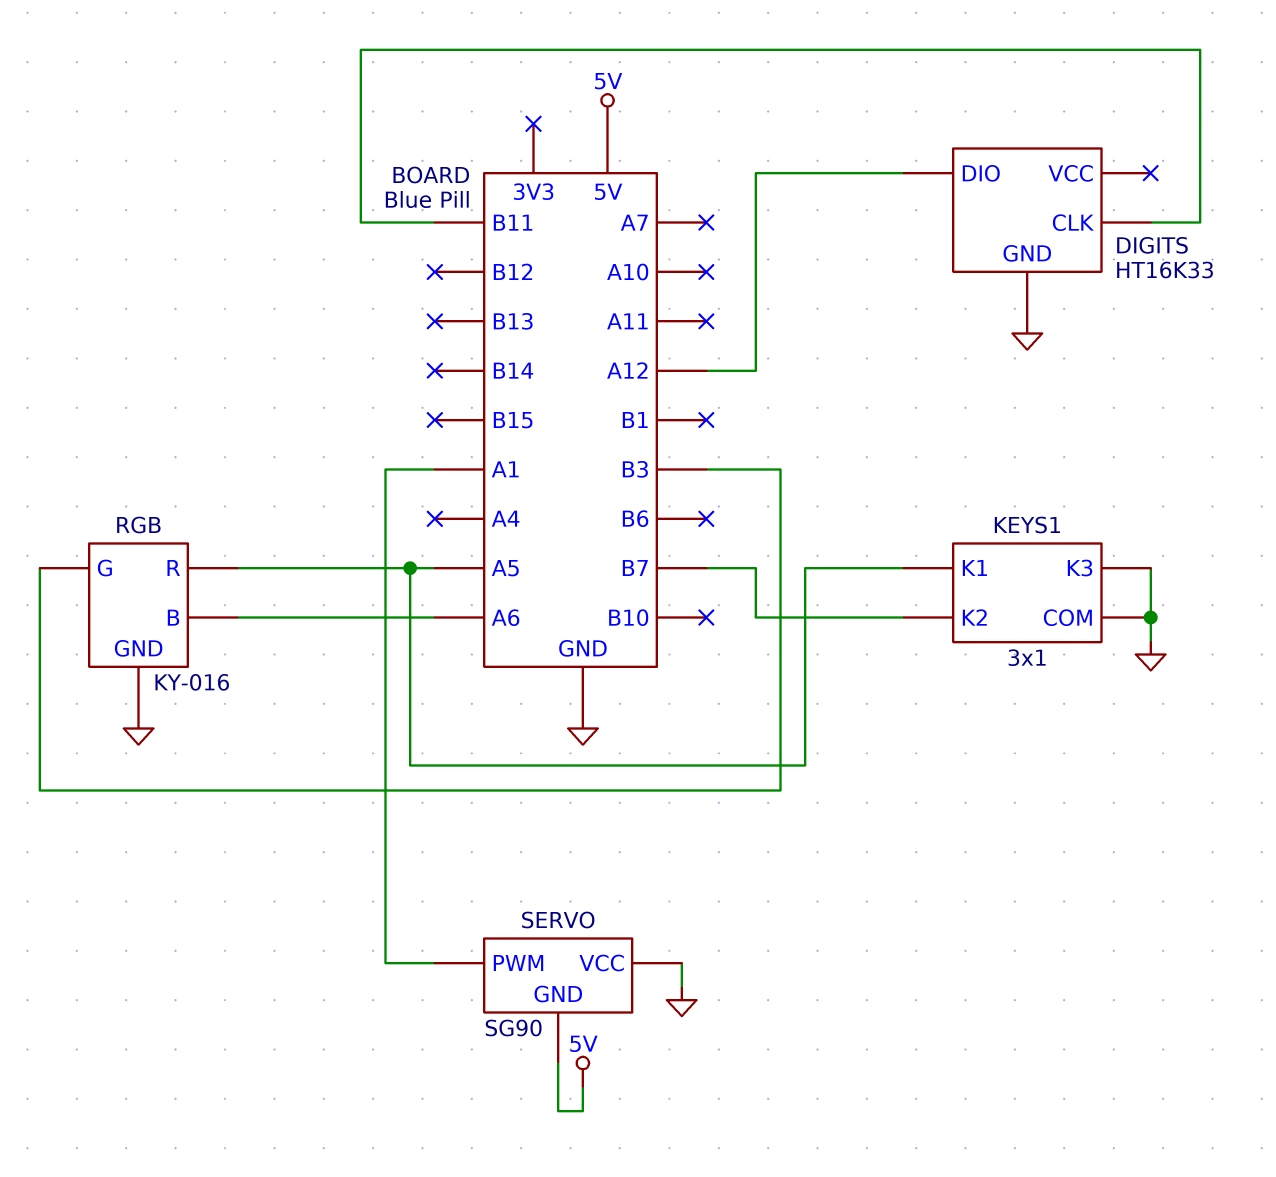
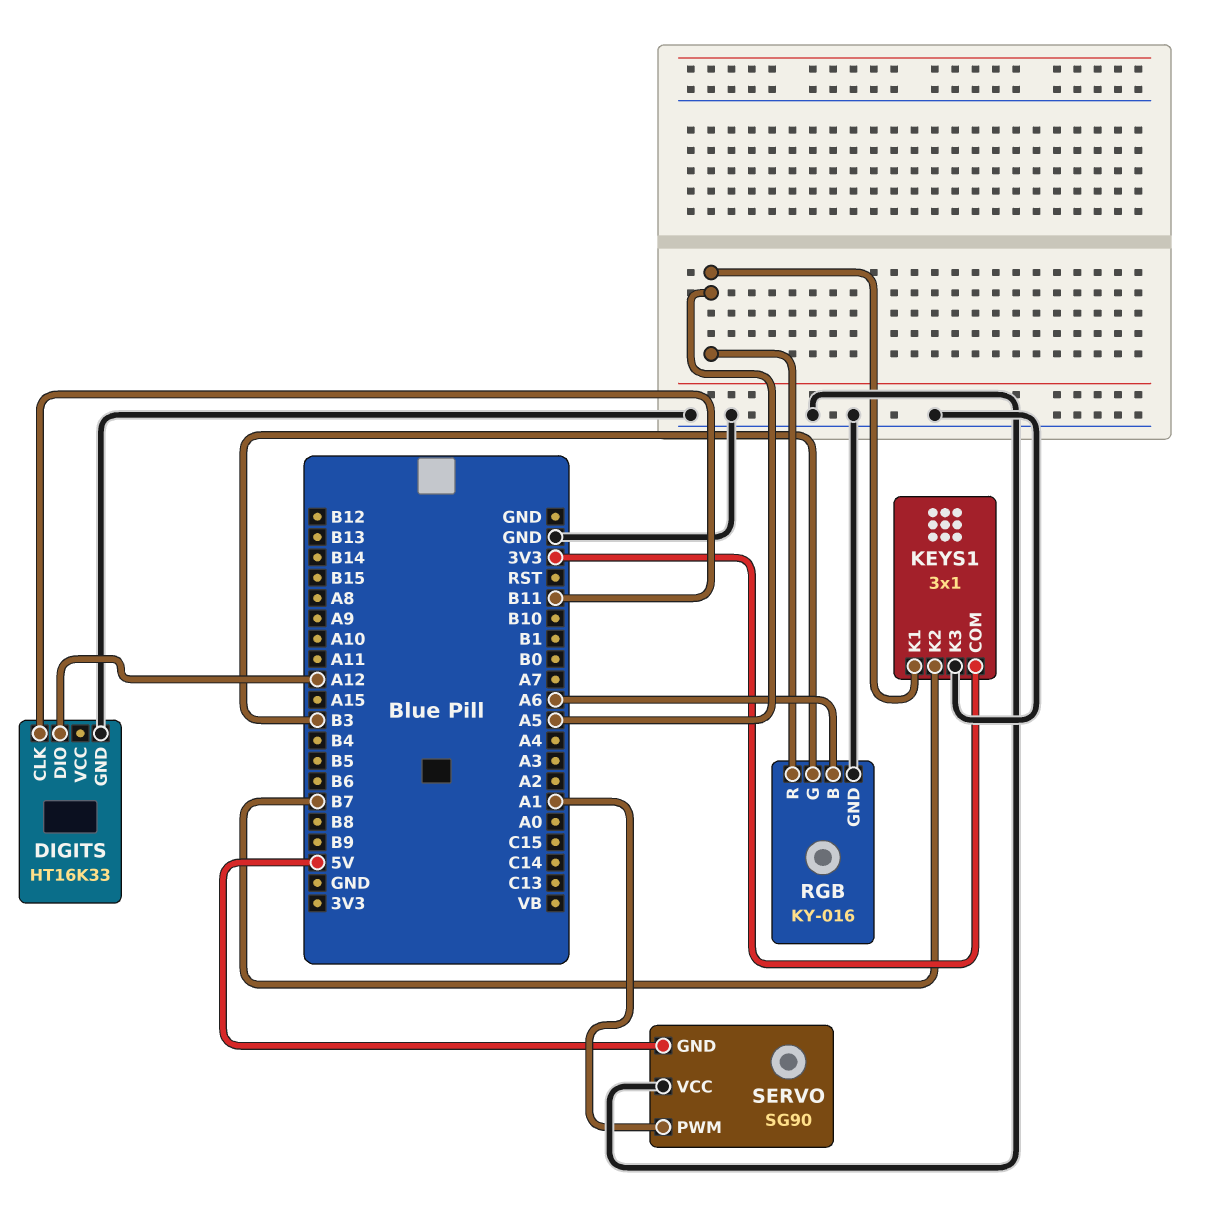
KEYS1 pin COM: GND -> 3V3

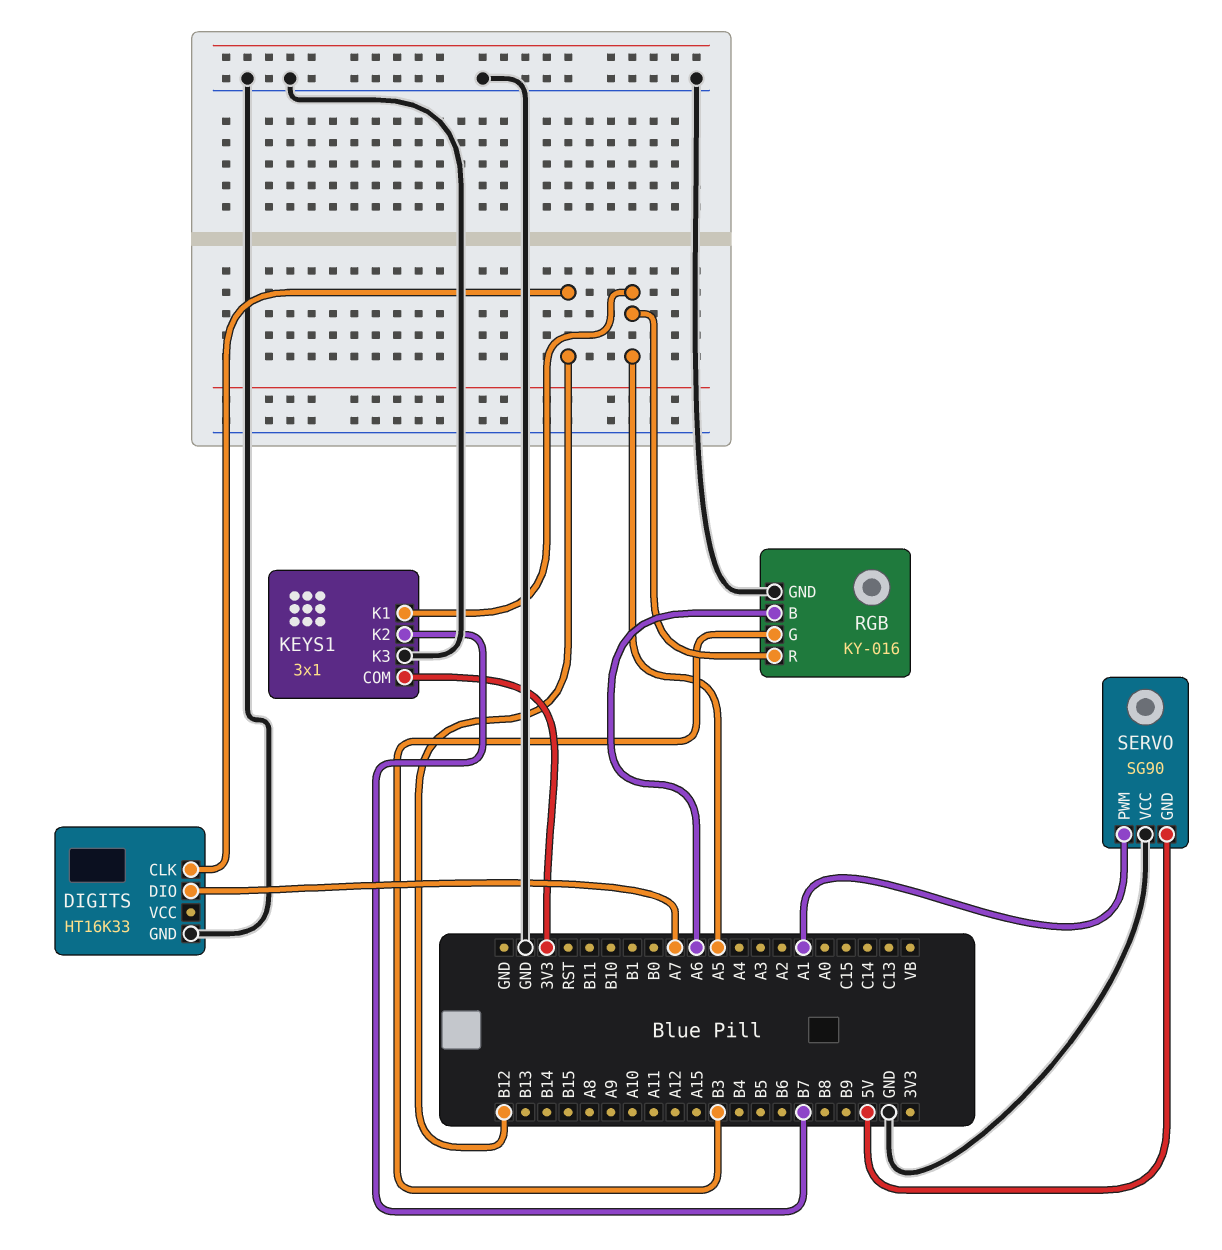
DIGITS pin CLK: B11 -> B12
DIGITS pin DIO: A12 -> A7

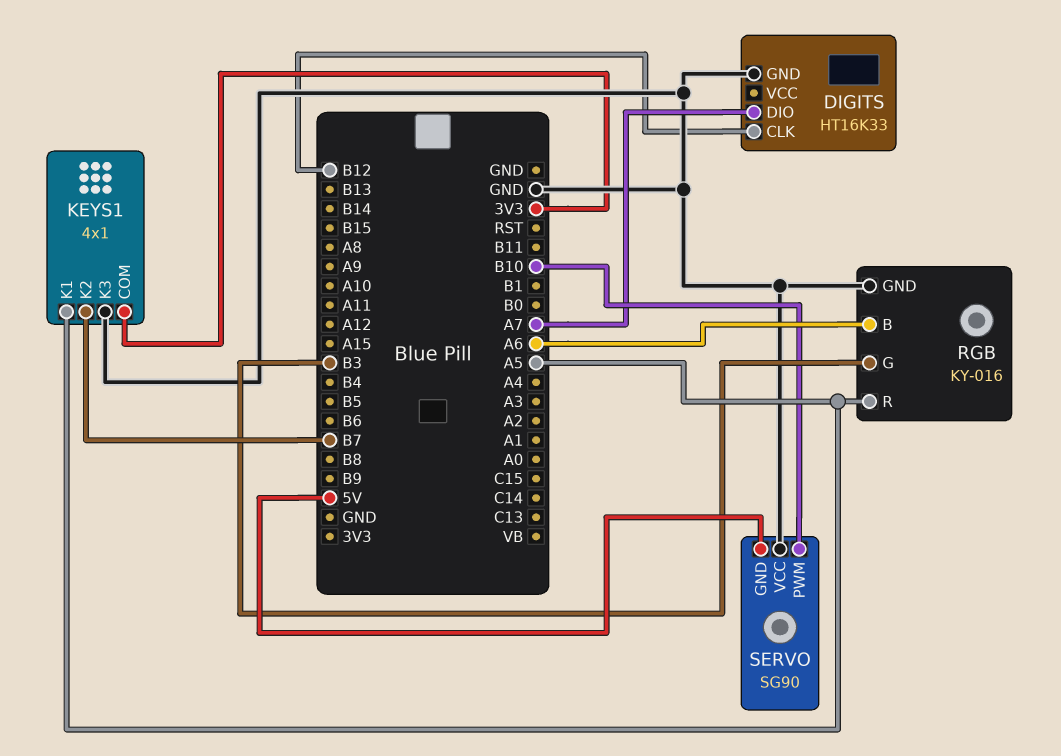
KEYS1: 3x1 -> 4x1
SERVO pin PWM: A1 -> B10

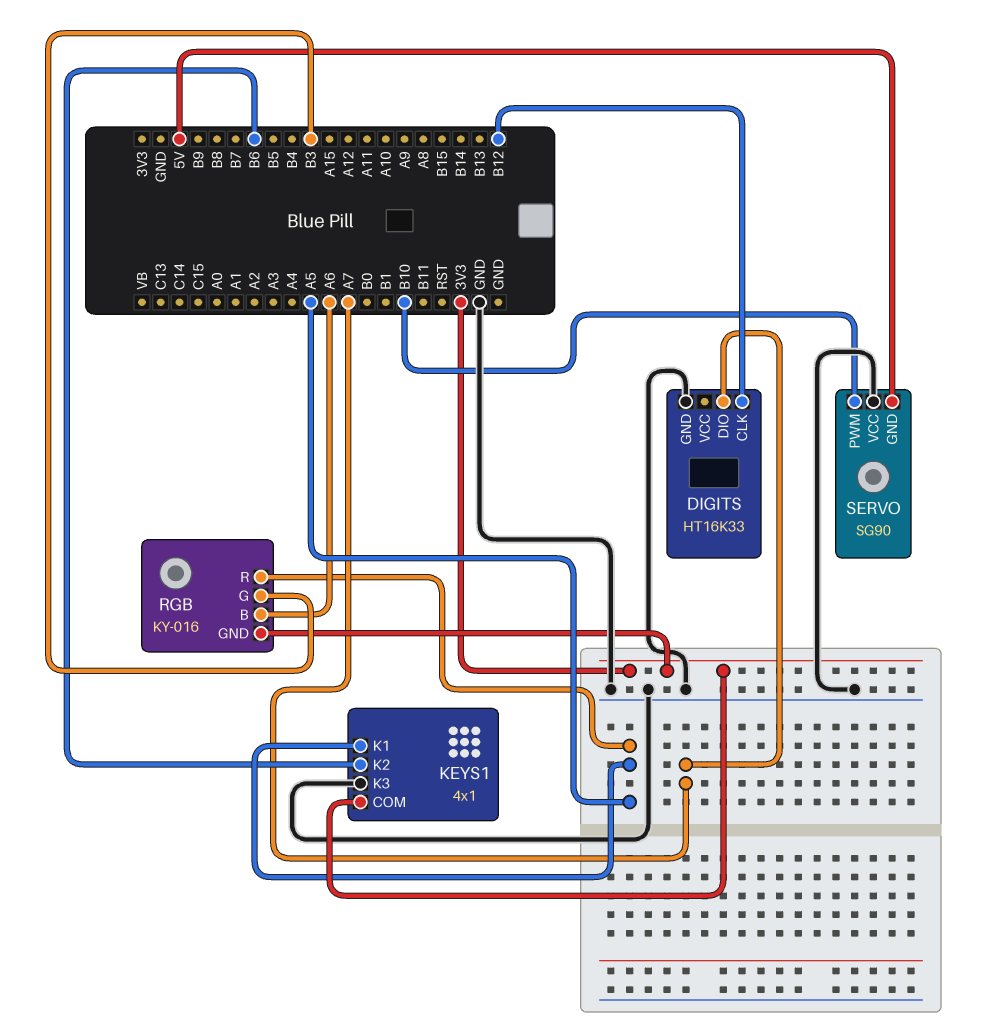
KEYS1 pin K2: B7 -> B6
RGB pin GND: GND -> 3V3

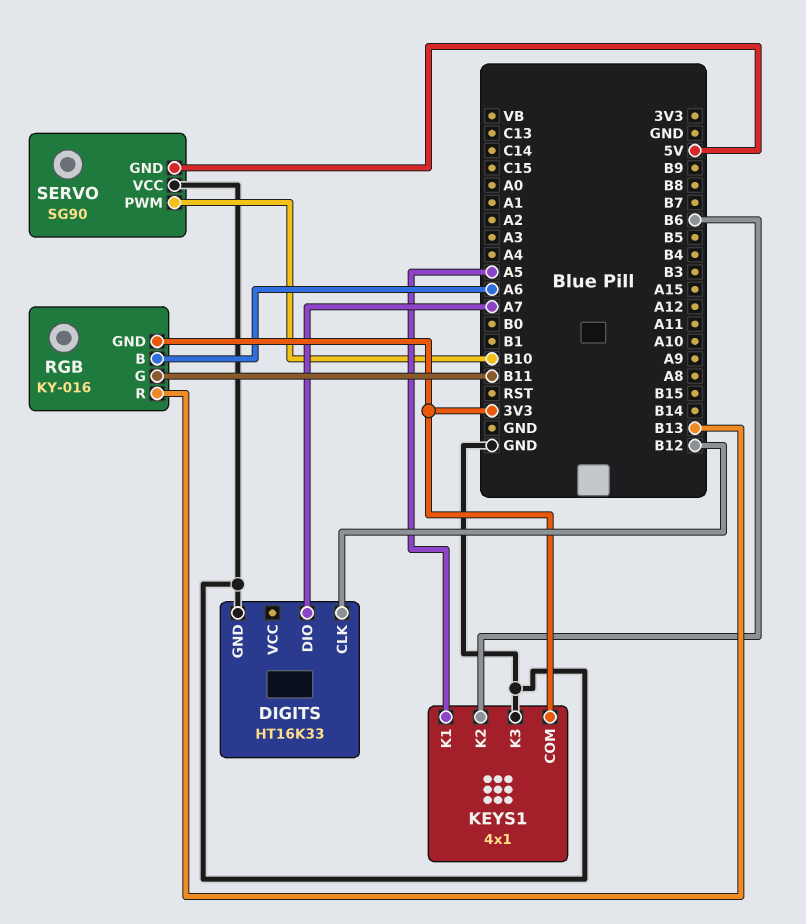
RGB pin G: B3 -> B11
RGB pin R: A5 -> B13

